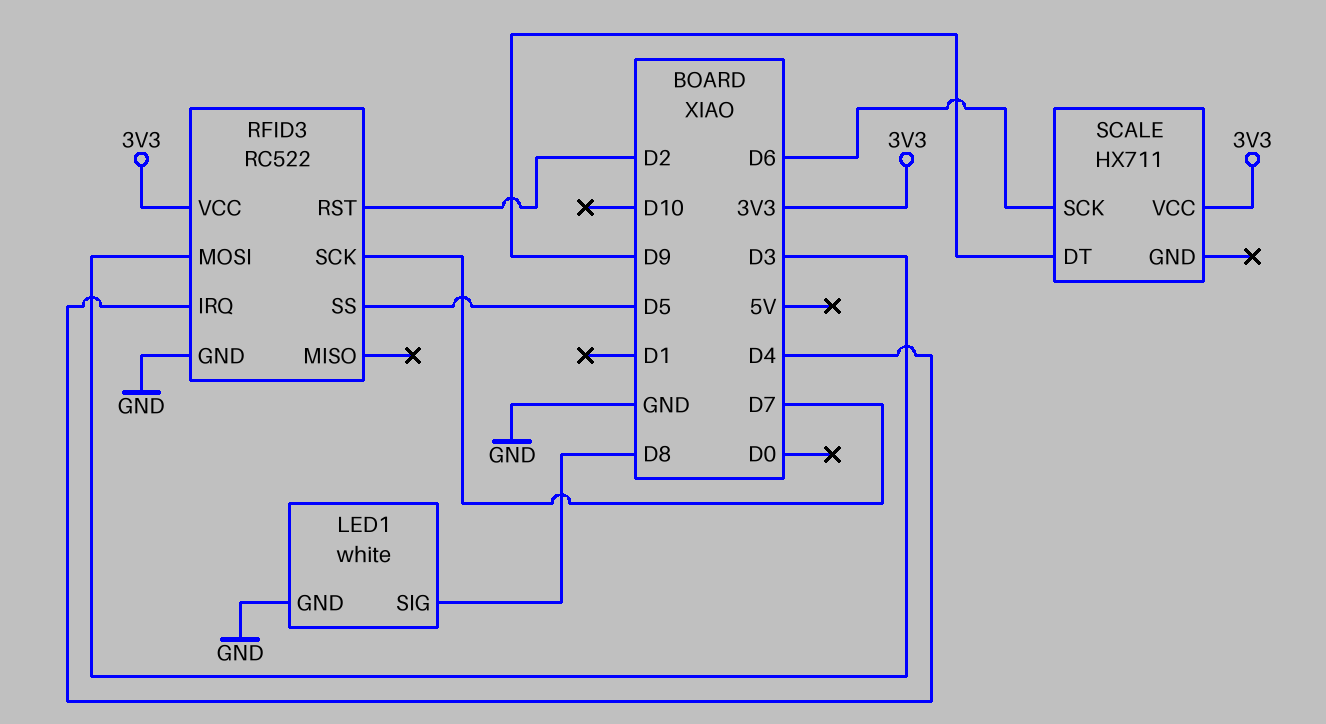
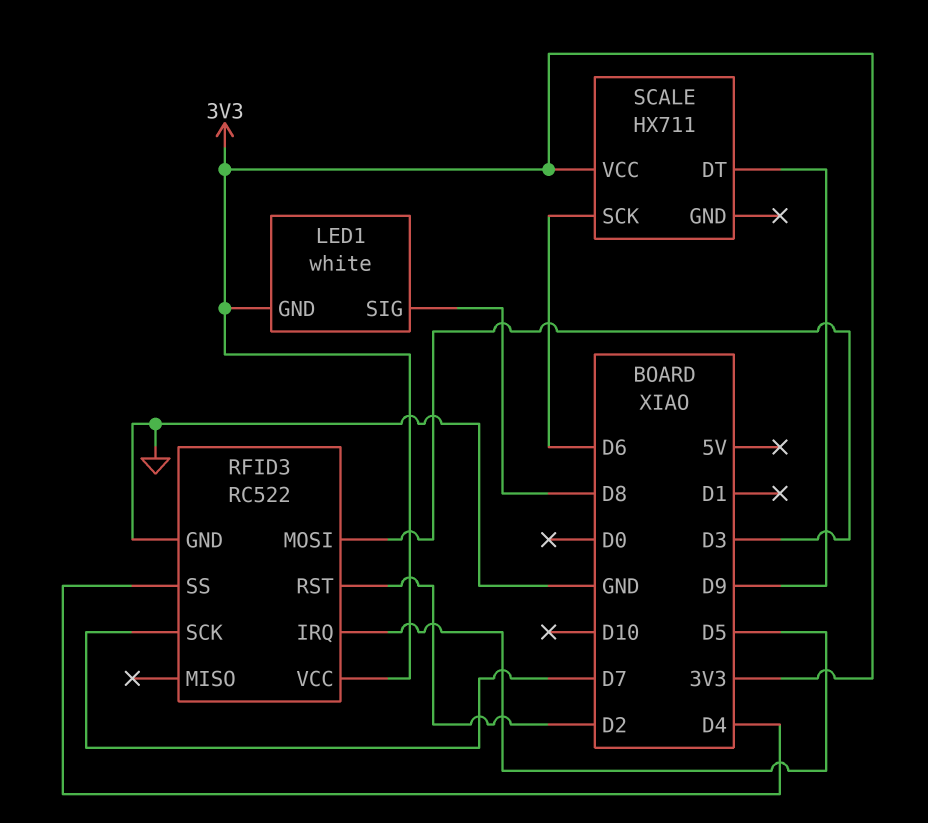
LED1 pin GND: GND -> 3V3
RFID3 pin IRQ: D4 -> D5
RFID3 pin SS: D5 -> D4

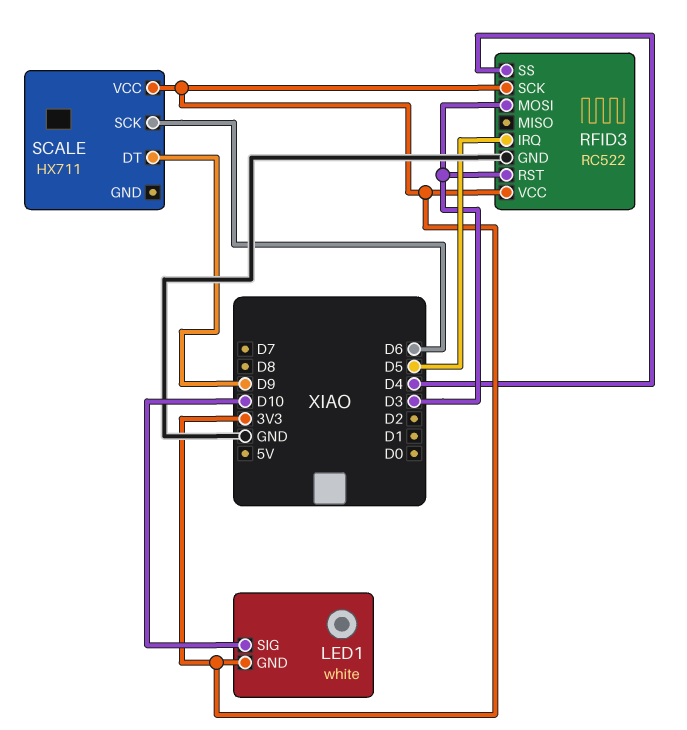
LED1 pin SIG: D8 -> D10
RFID3 pin RST: D2 -> D3
RFID3 pin SCK: D7 -> 3V3

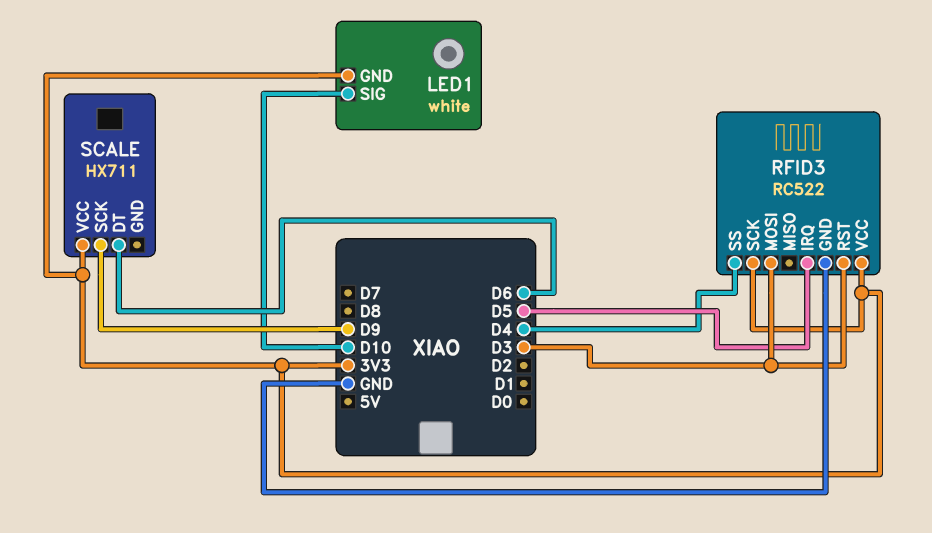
SCALE pin DT: D9 -> D6
SCALE pin SCK: D6 -> D9

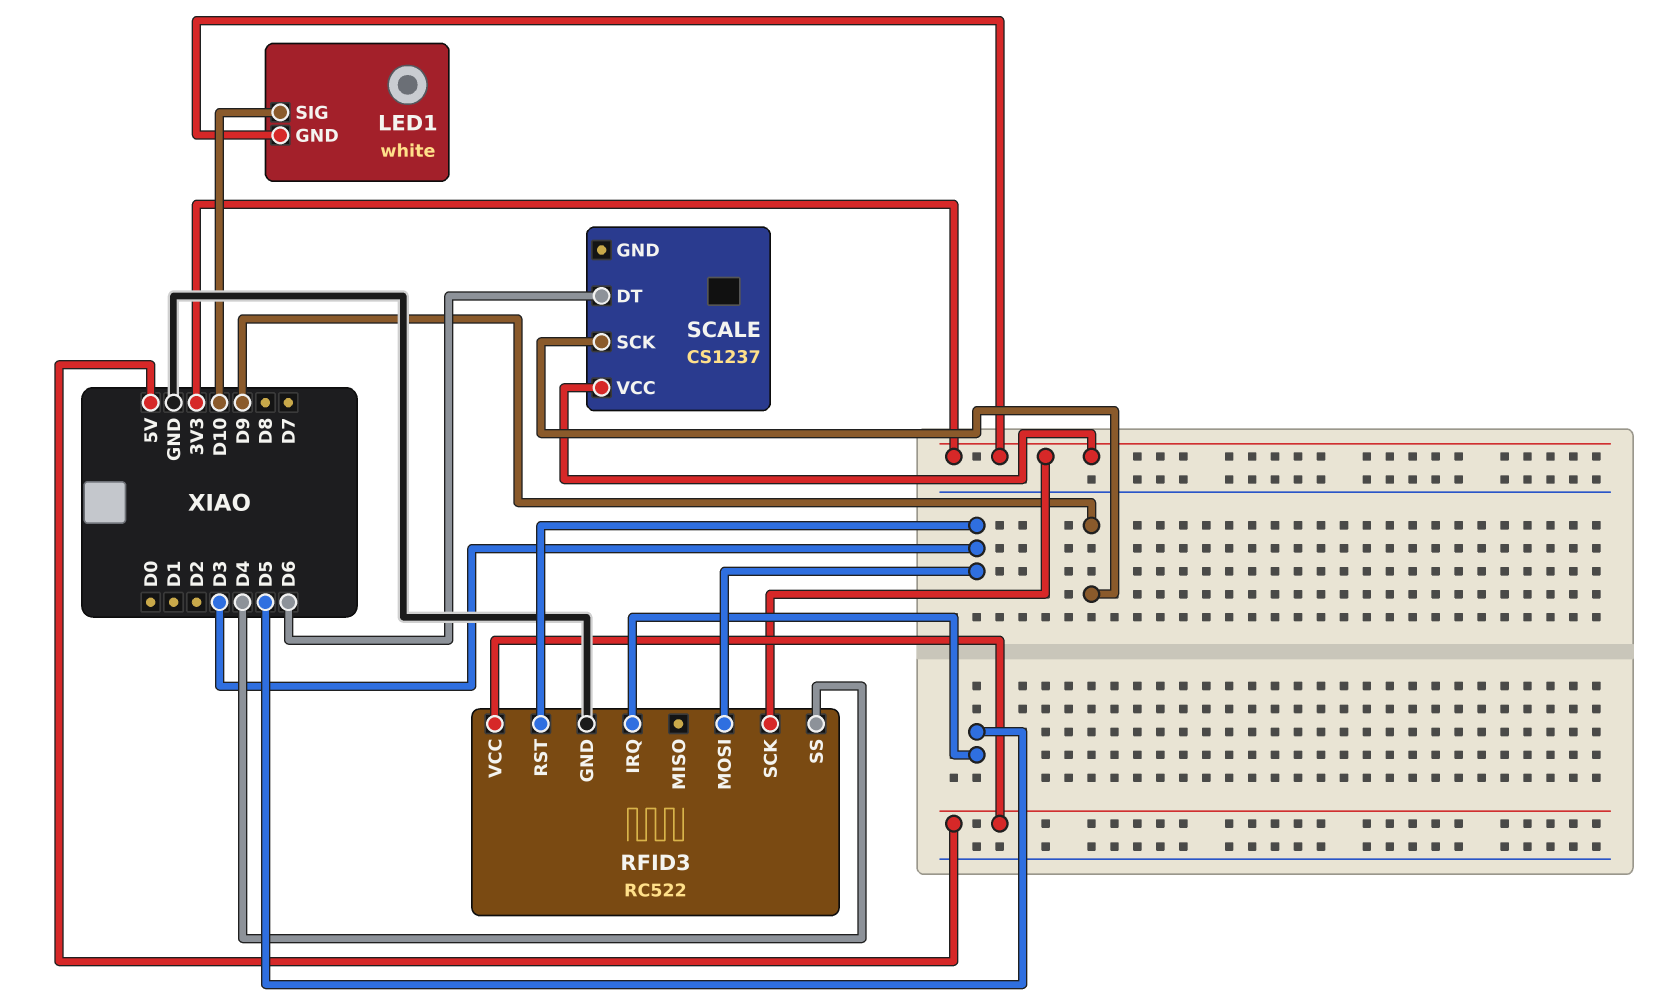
RFID3 pin VCC: 3V3 -> 5V
SCALE: HX711 -> CS1237

